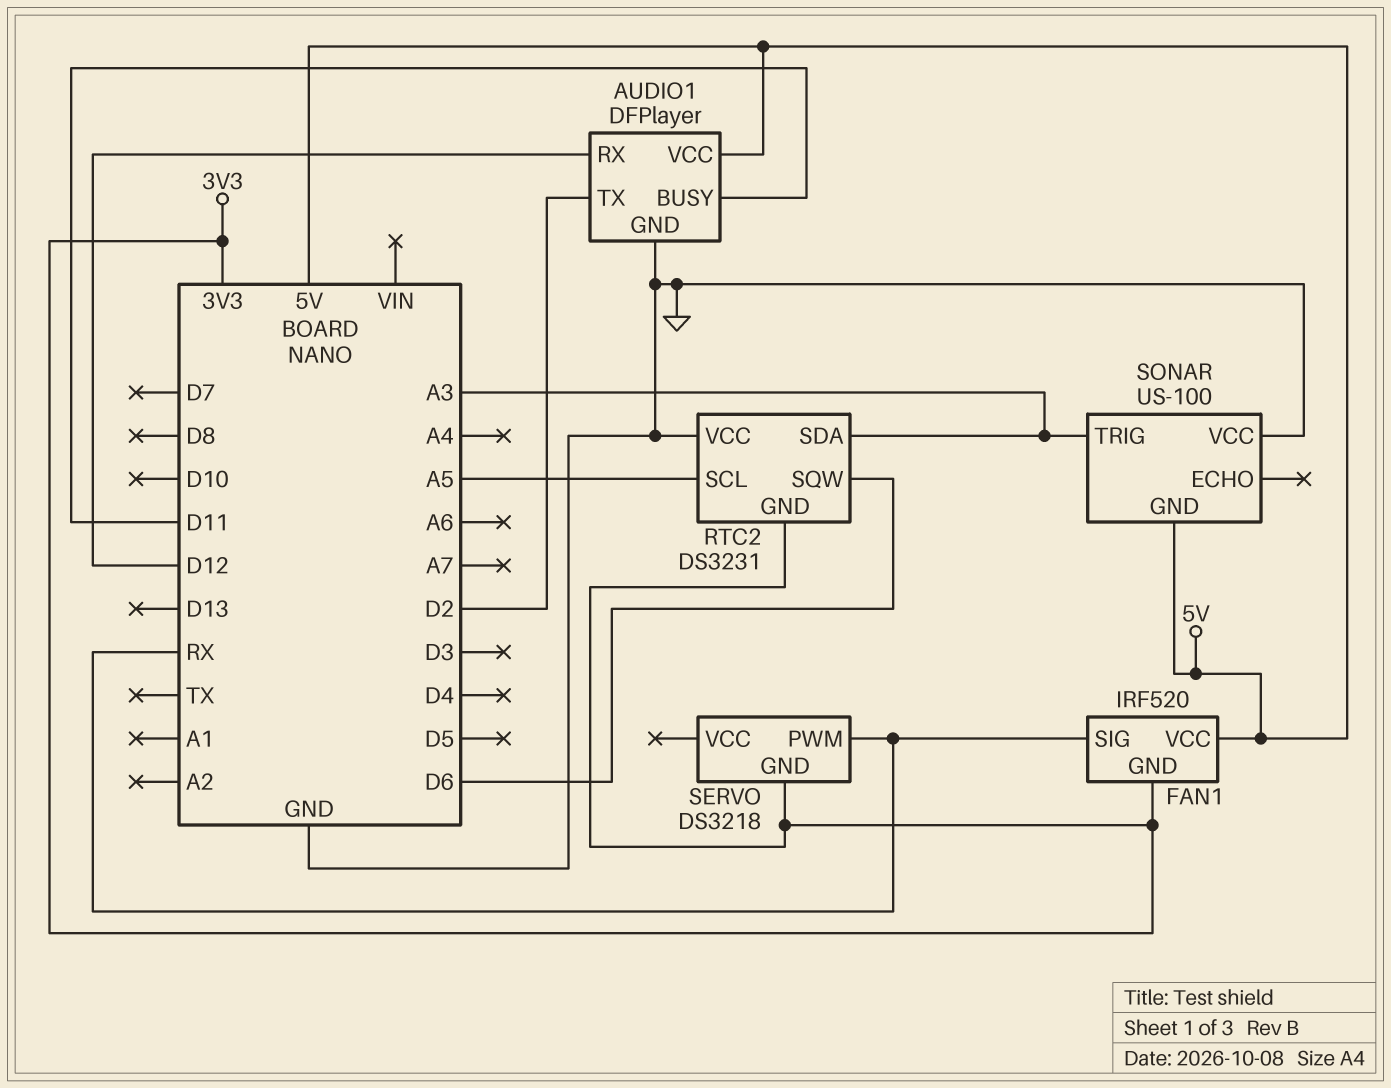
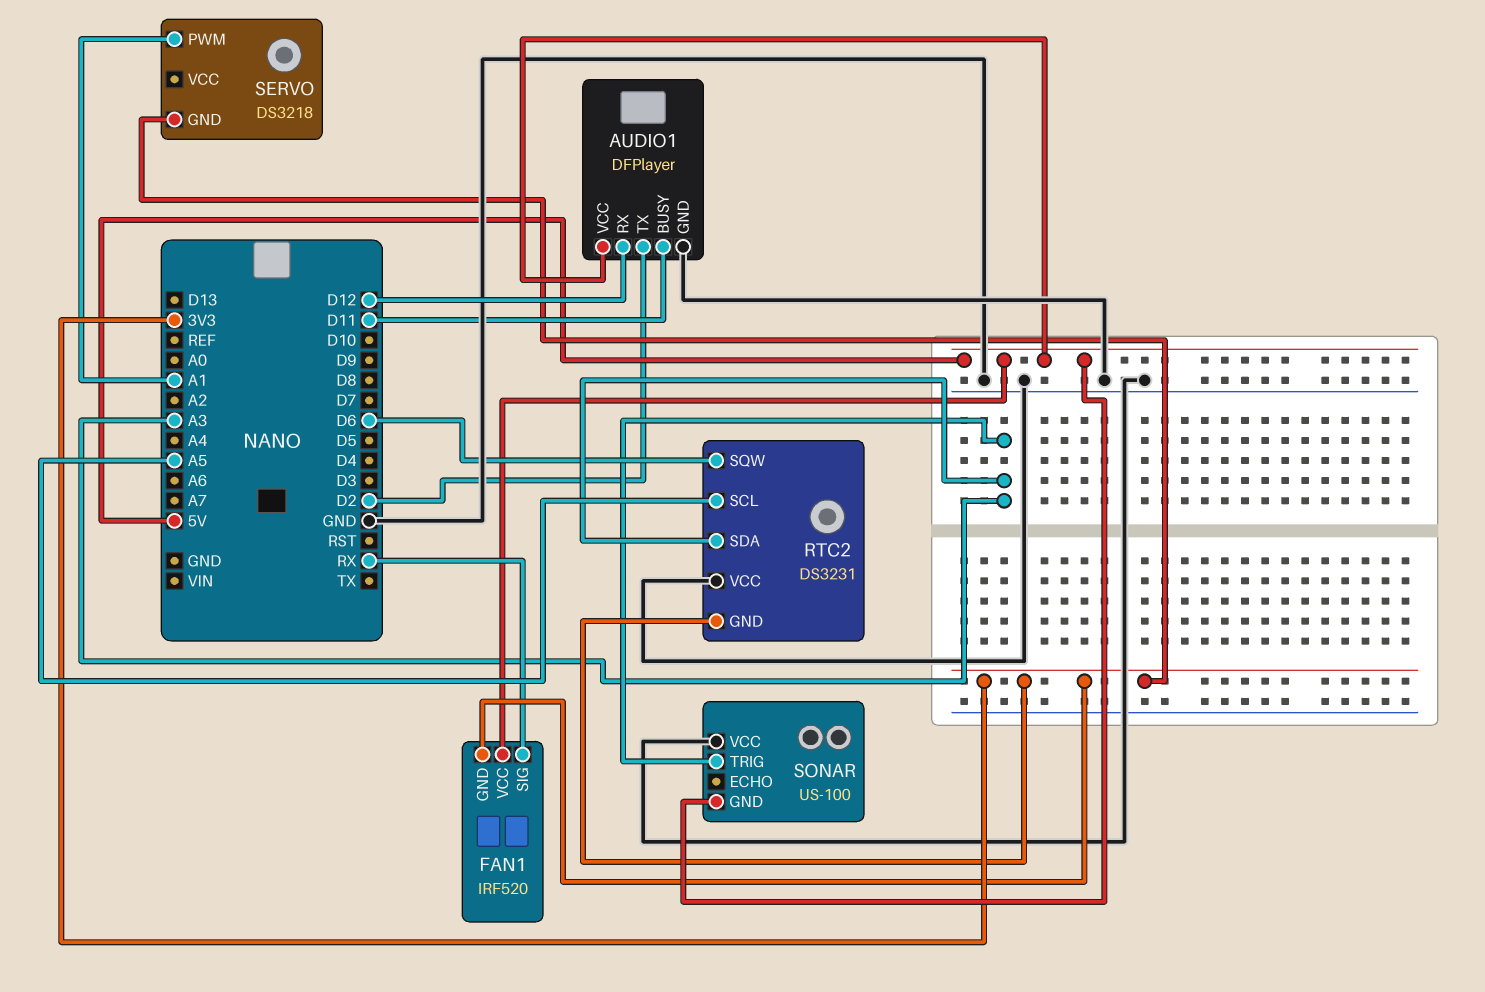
SERVO pin PWM: RX -> A1

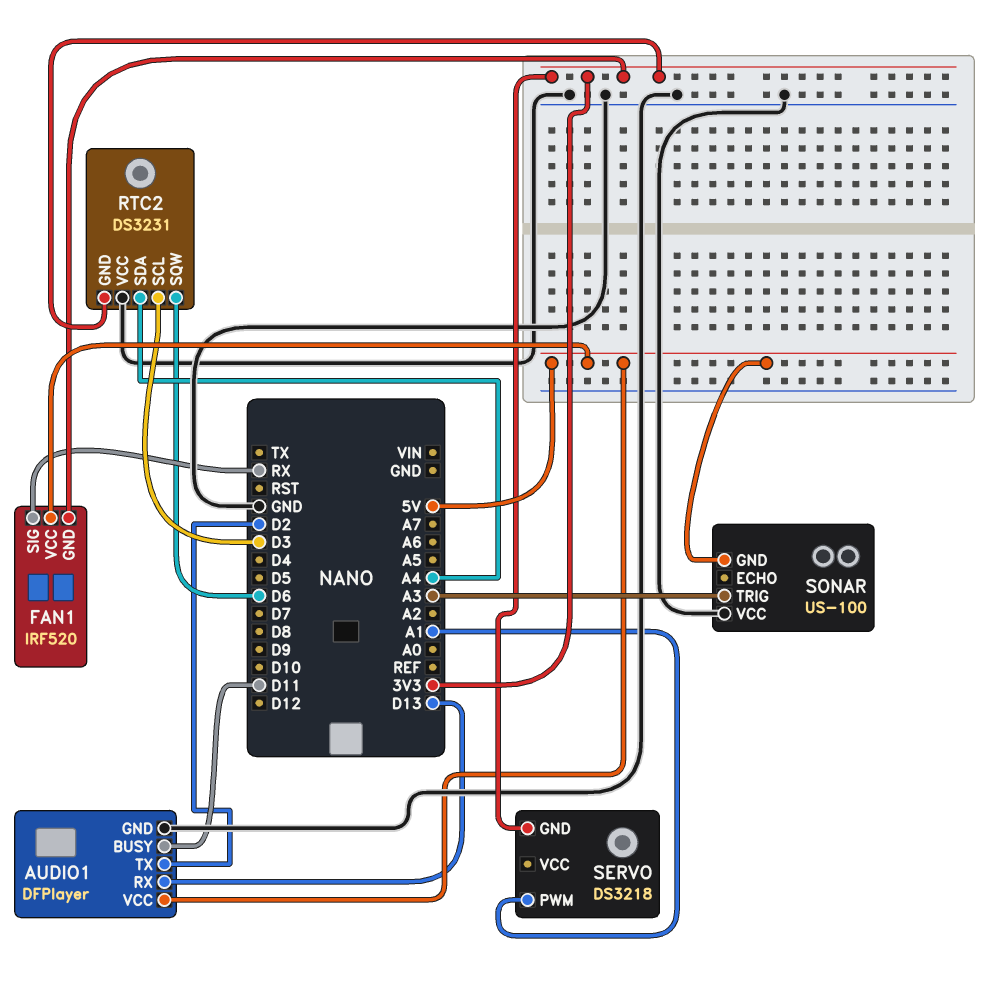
AUDIO1 pin RX: D12 -> D13
RTC2 pin SCL: A5 -> D3
RTC2 pin SDA: A3 -> A4

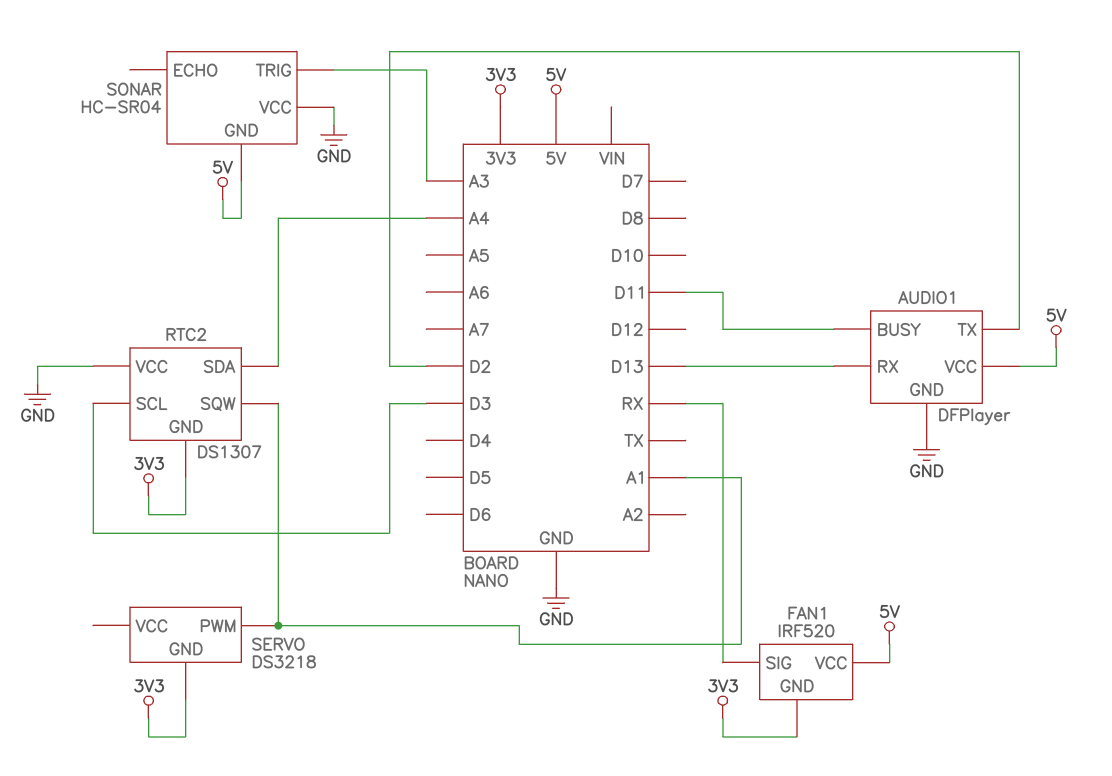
RTC2: DS3231 -> DS1307
RTC2 pin SQW: D6 -> A1
SONAR: US-100 -> HC-SR04

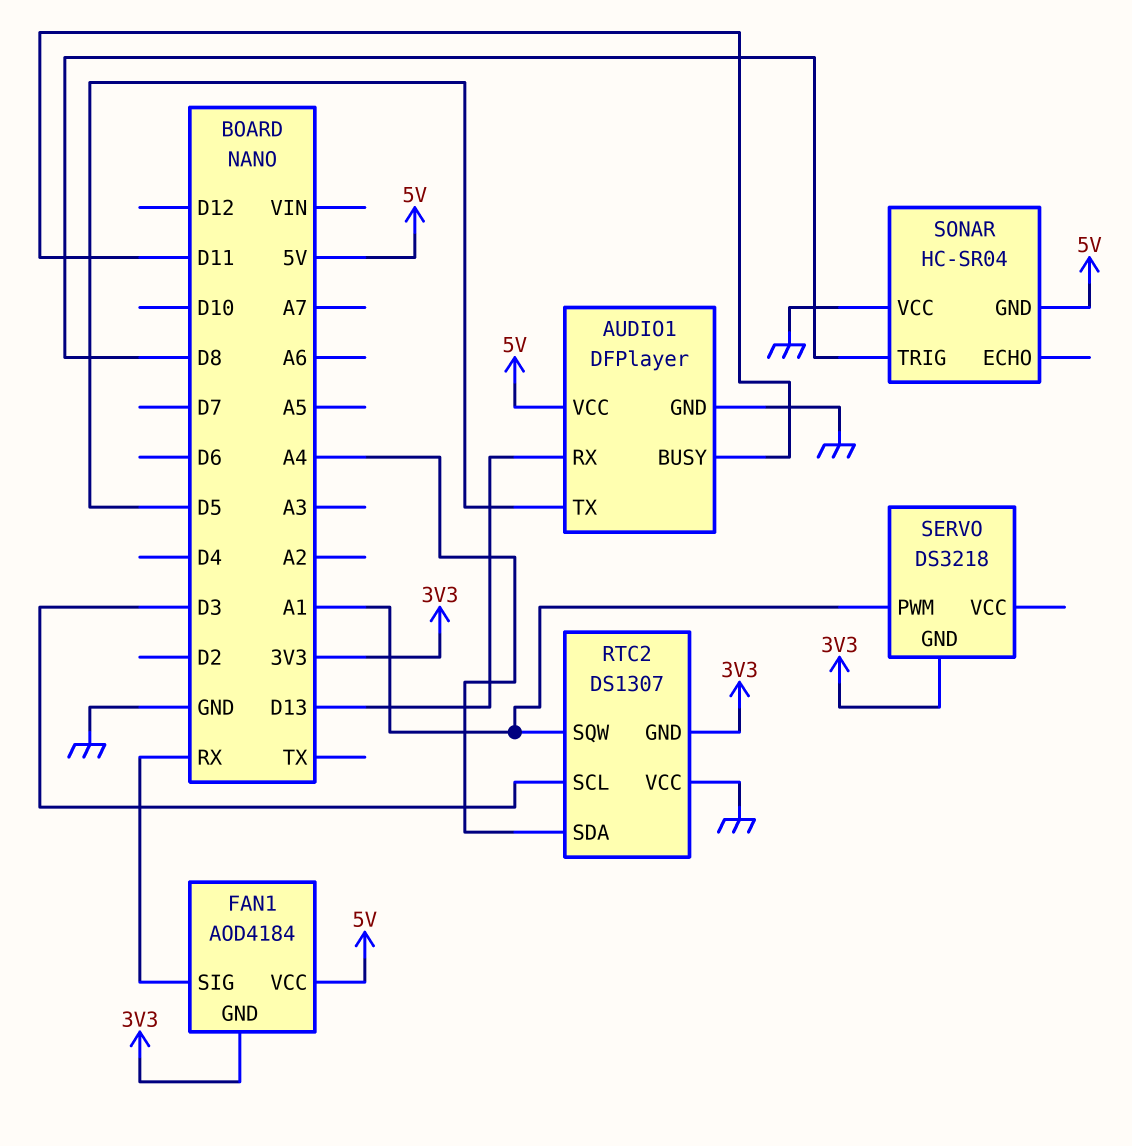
AUDIO1 pin TX: D2 -> D5
FAN1: IRF520 -> AOD4184
SONAR pin TRIG: A3 -> D8

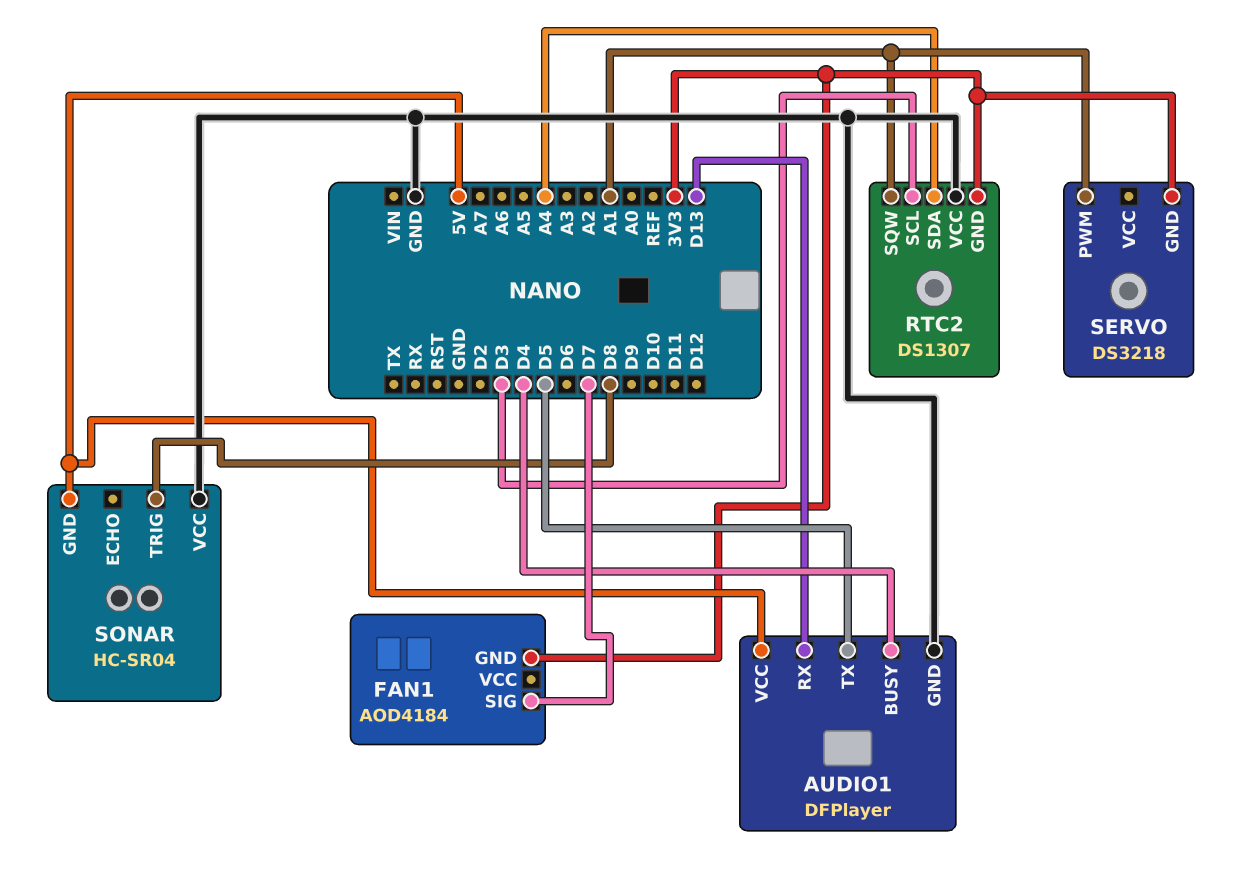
AUDIO1 pin BUSY: D11 -> D4
FAN1 pin SIG: RX -> D7
FAN1 pin VCC: 5V -> none

